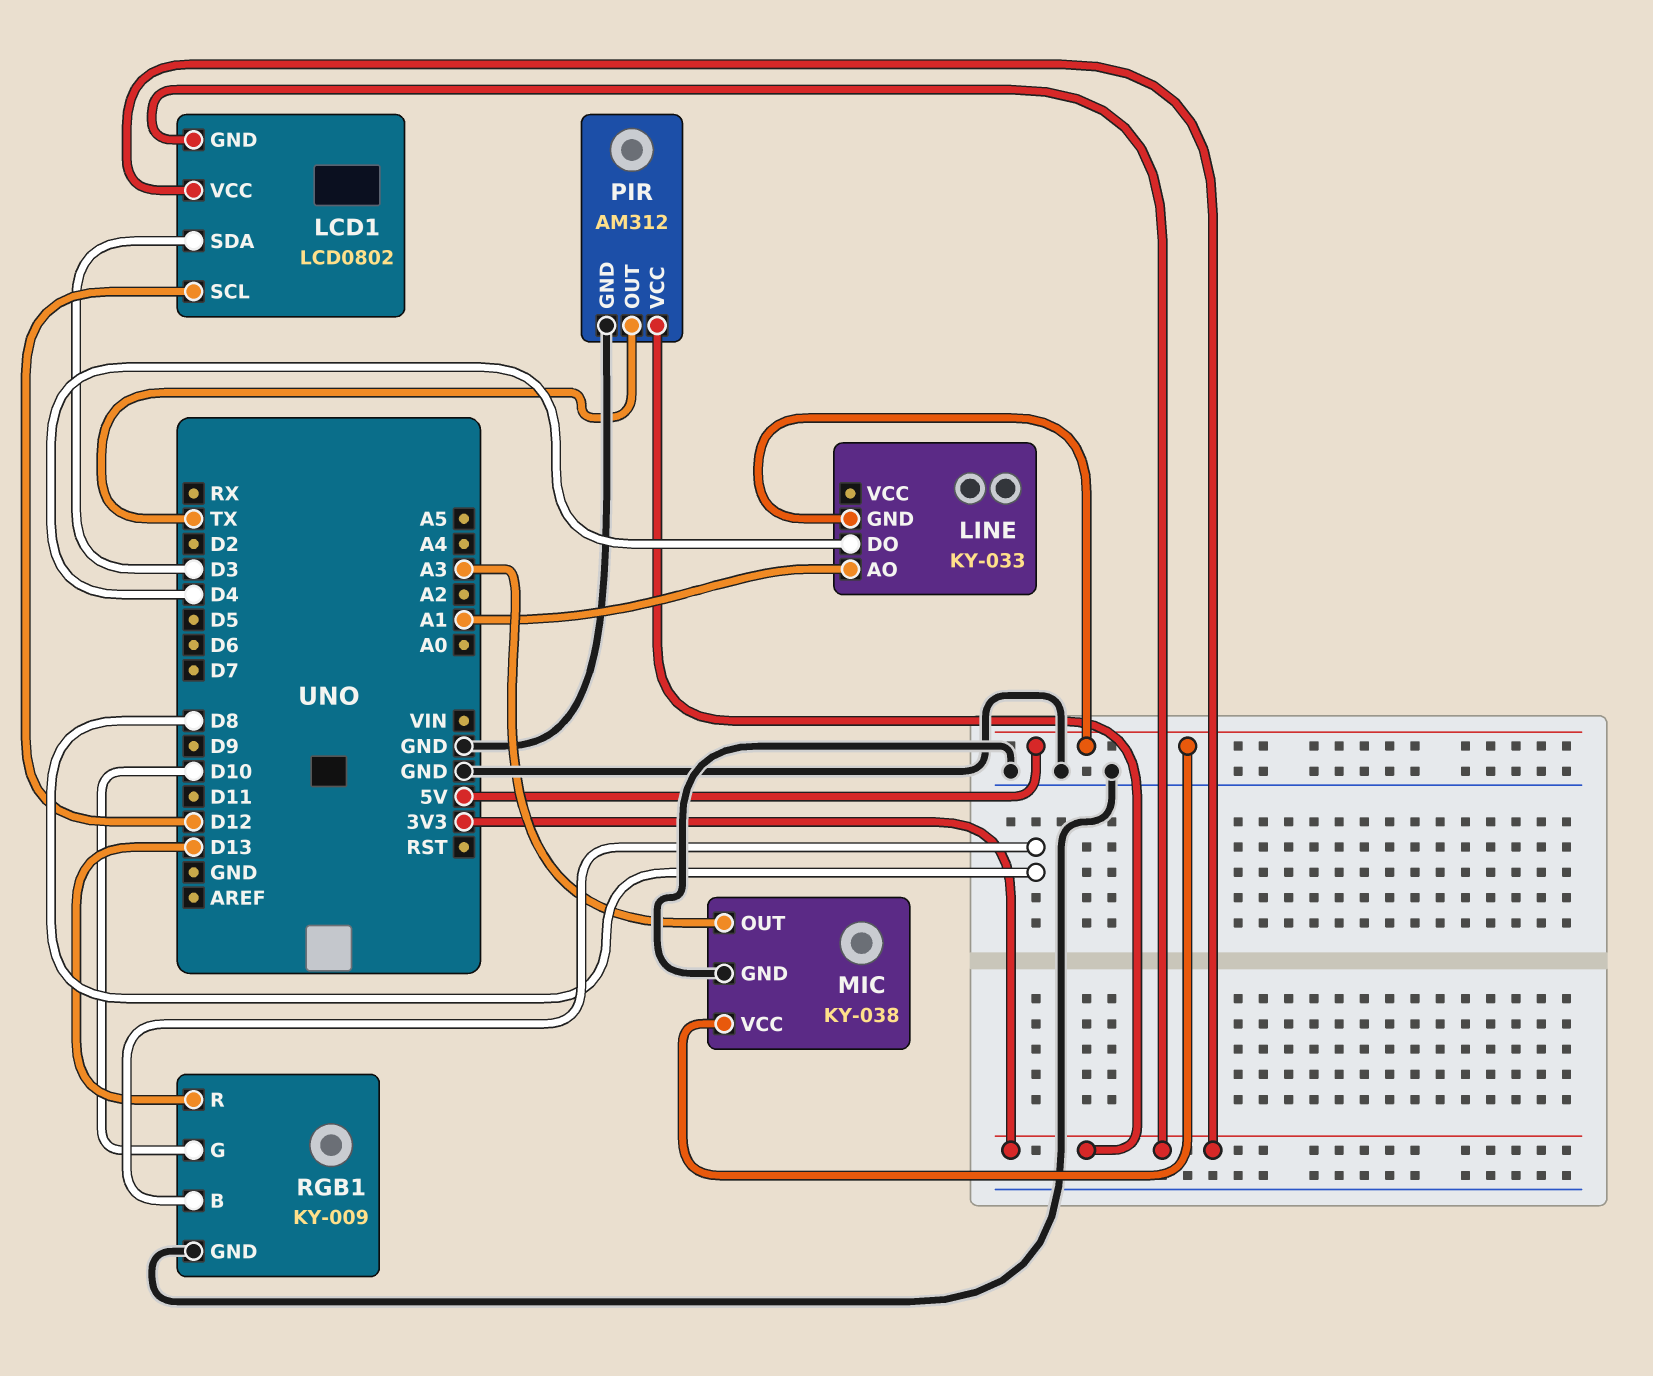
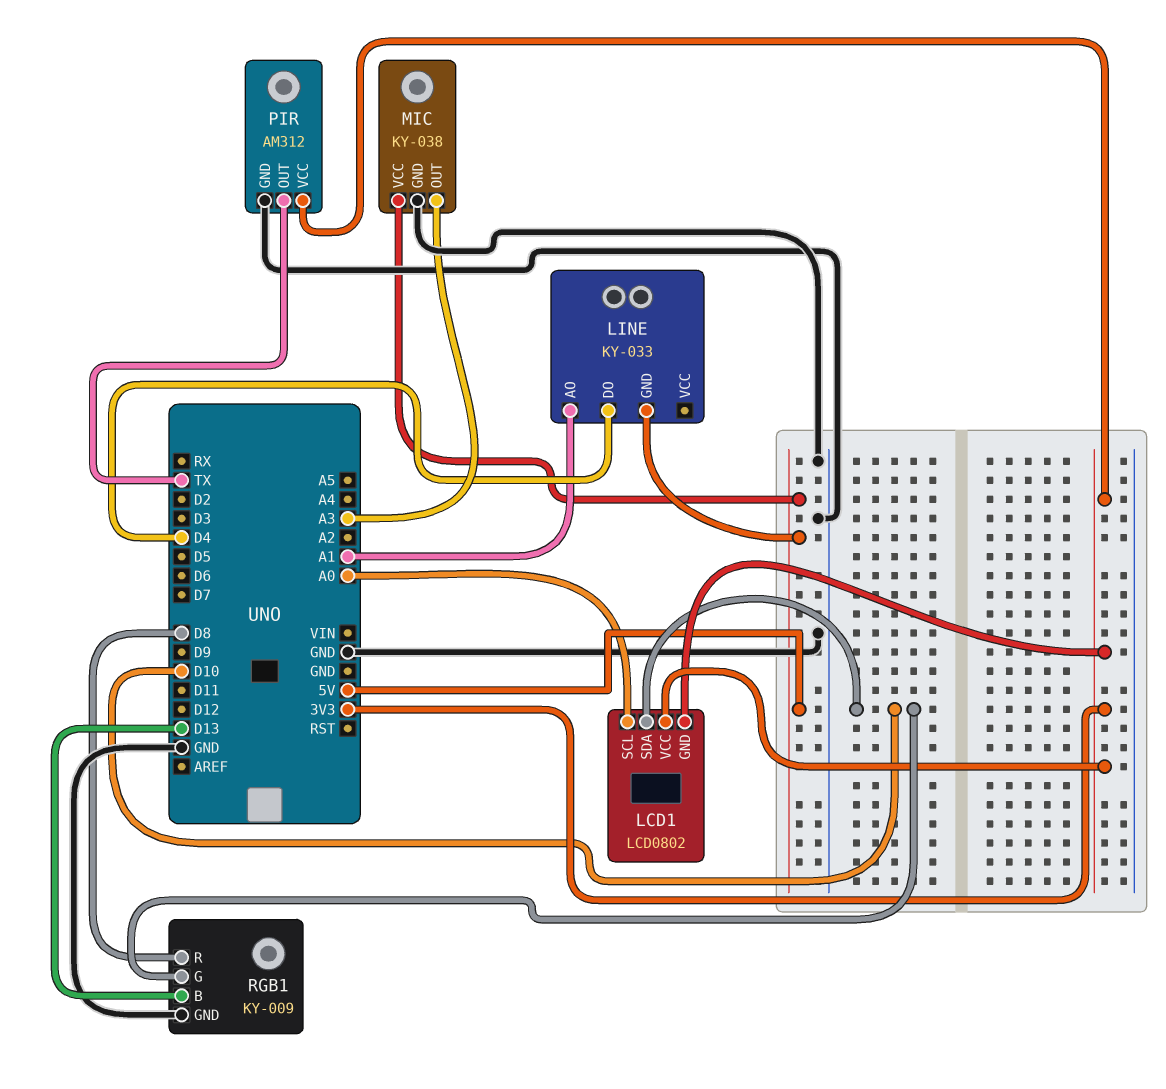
LCD1 pin SCL: D12 -> A0
LCD1 pin SDA: D3 -> D10
RGB1 pin B: D8 -> D13
RGB1 pin R: D13 -> D8

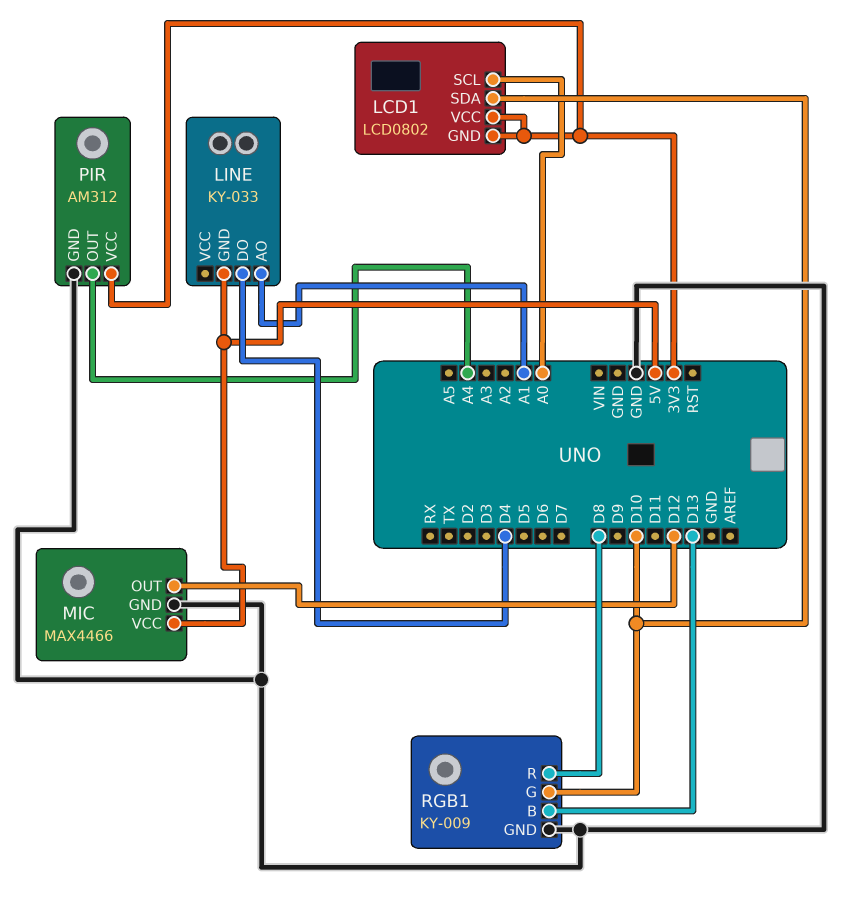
MIC: KY-038 -> MAX4466
MIC pin OUT: A3 -> D12
PIR pin OUT: TX -> A4

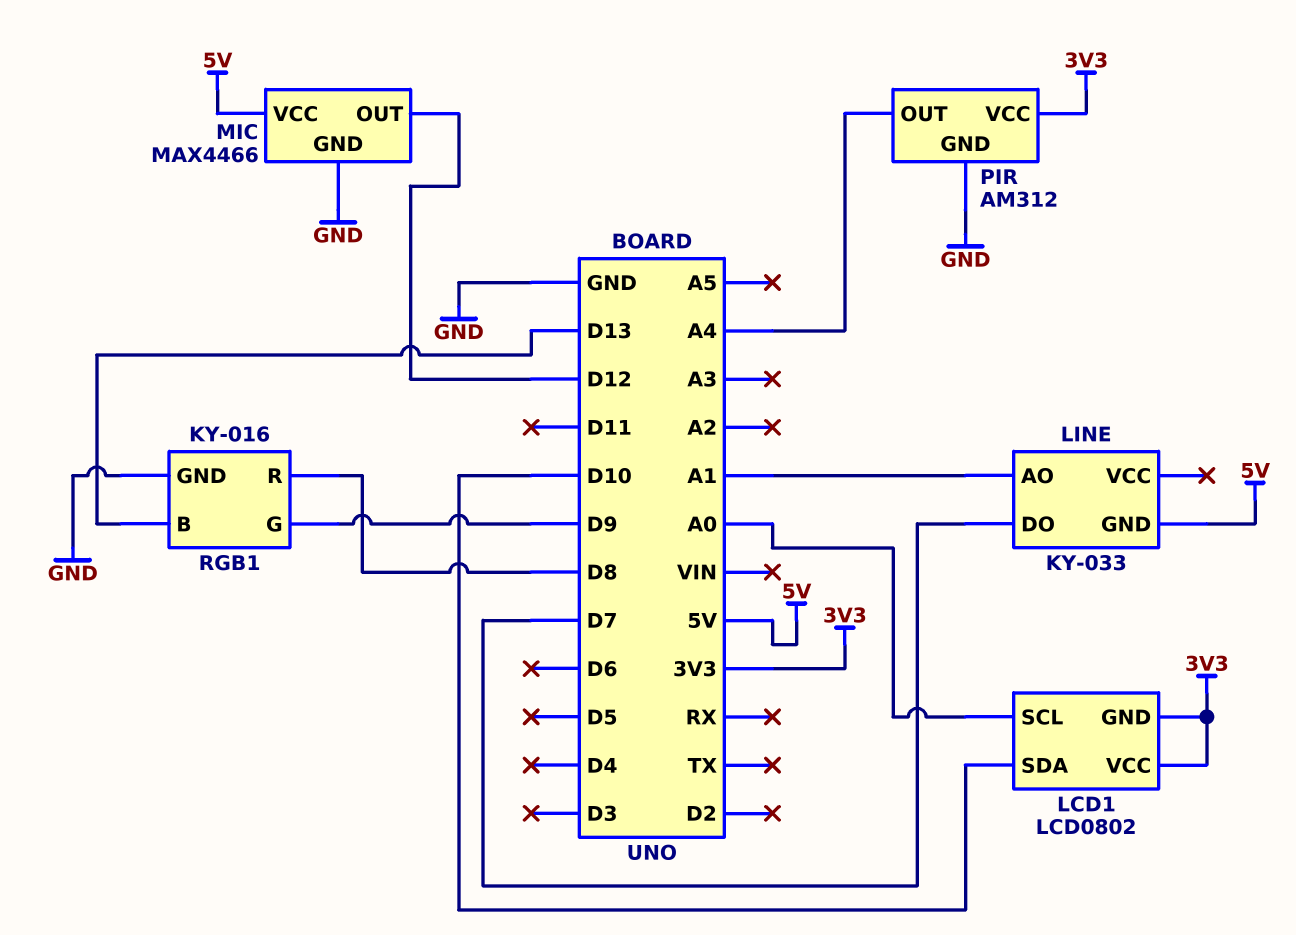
LINE pin DO: D4 -> D7
RGB1: KY-009 -> KY-016
RGB1 pin G: D10 -> D9

